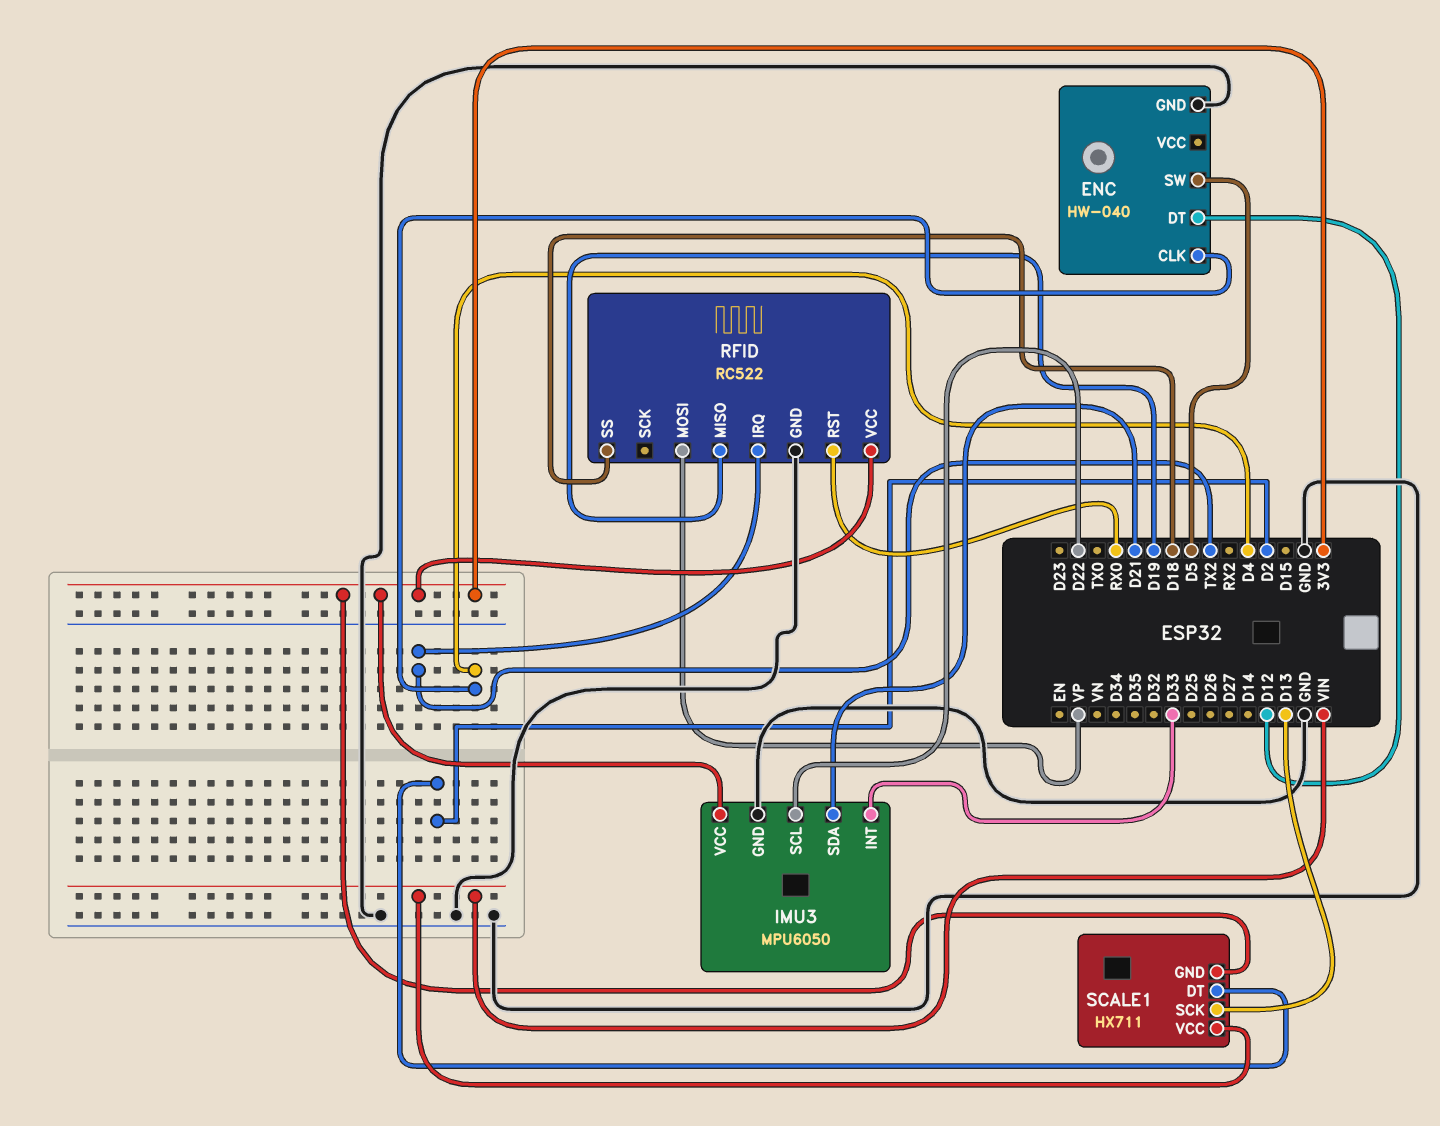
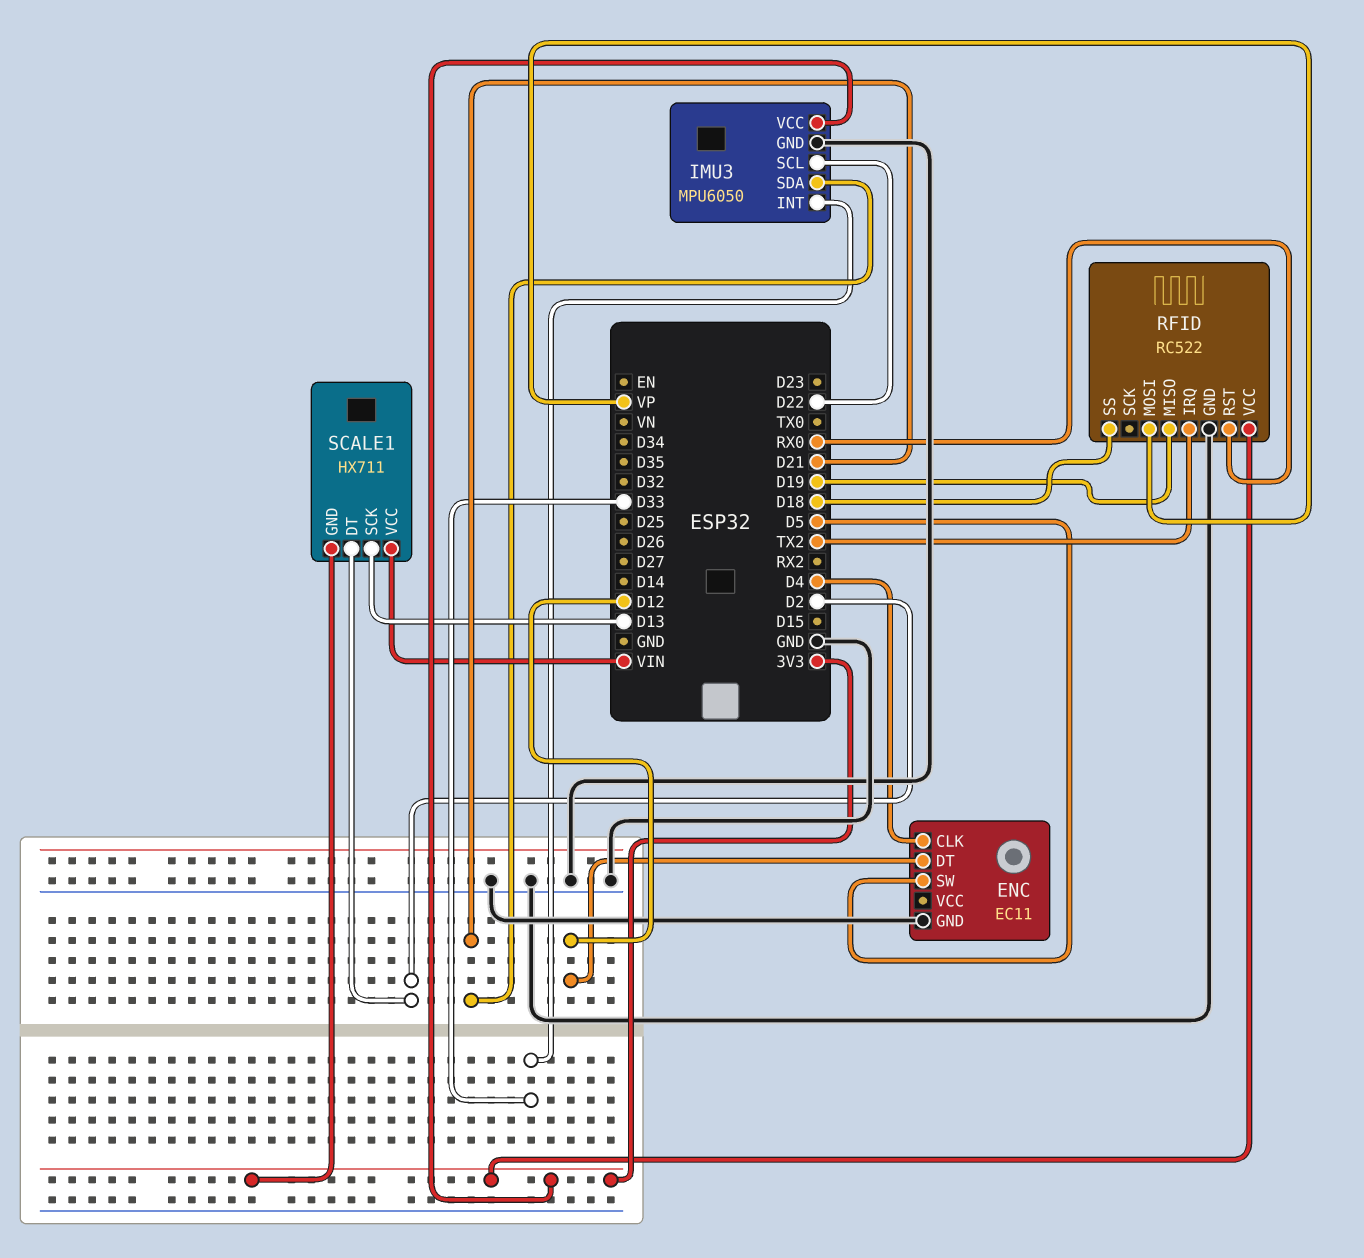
ENC: HW-040 -> EC11

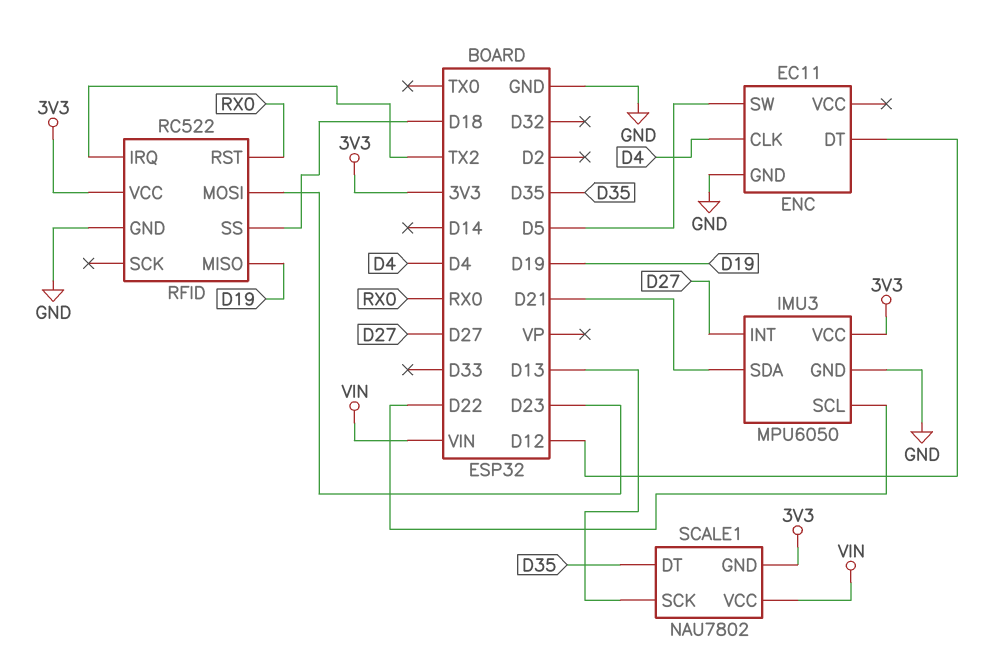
IMU3 pin INT: D33 -> D27
RFID pin MOSI: VP -> D23
SCALE1: HX711 -> NAU7802
SCALE1 pin DT: D2 -> D35

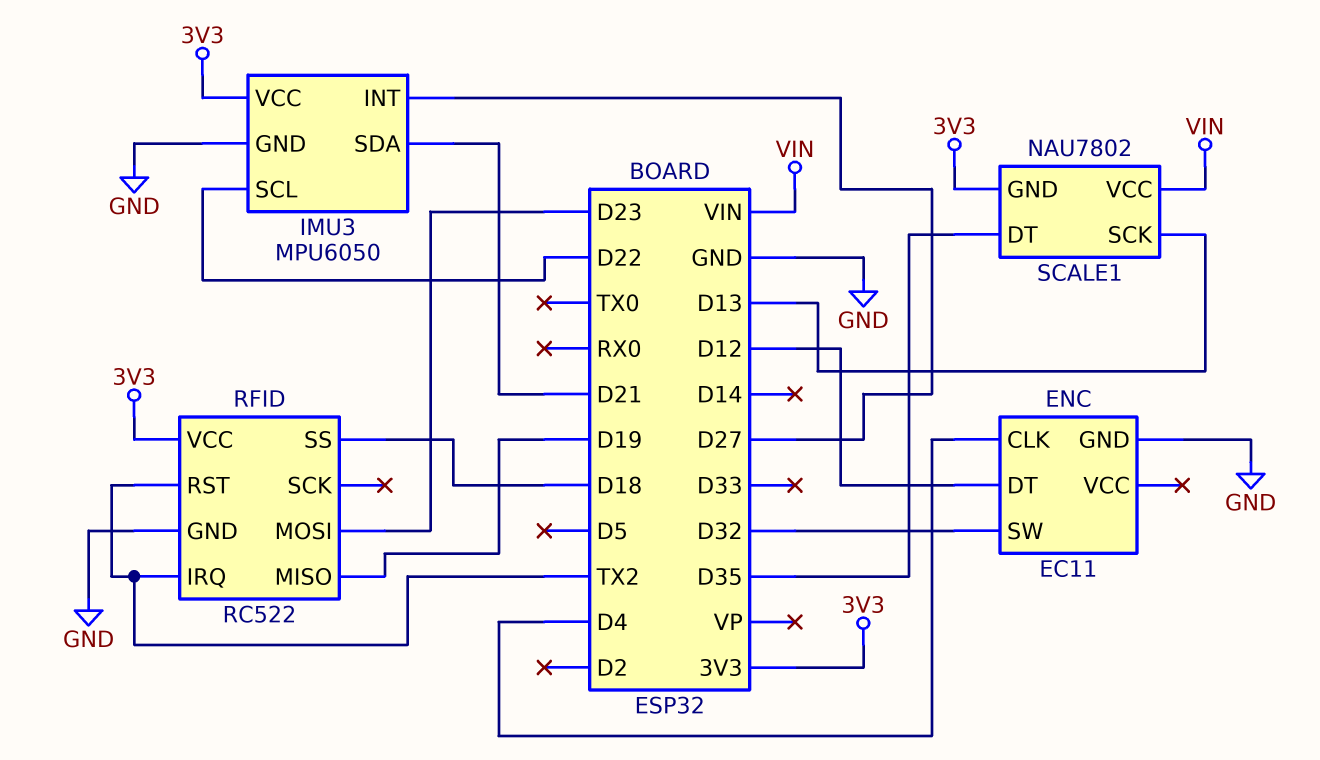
ENC pin SW: D5 -> D32
RFID pin RST: RX0 -> TX2

